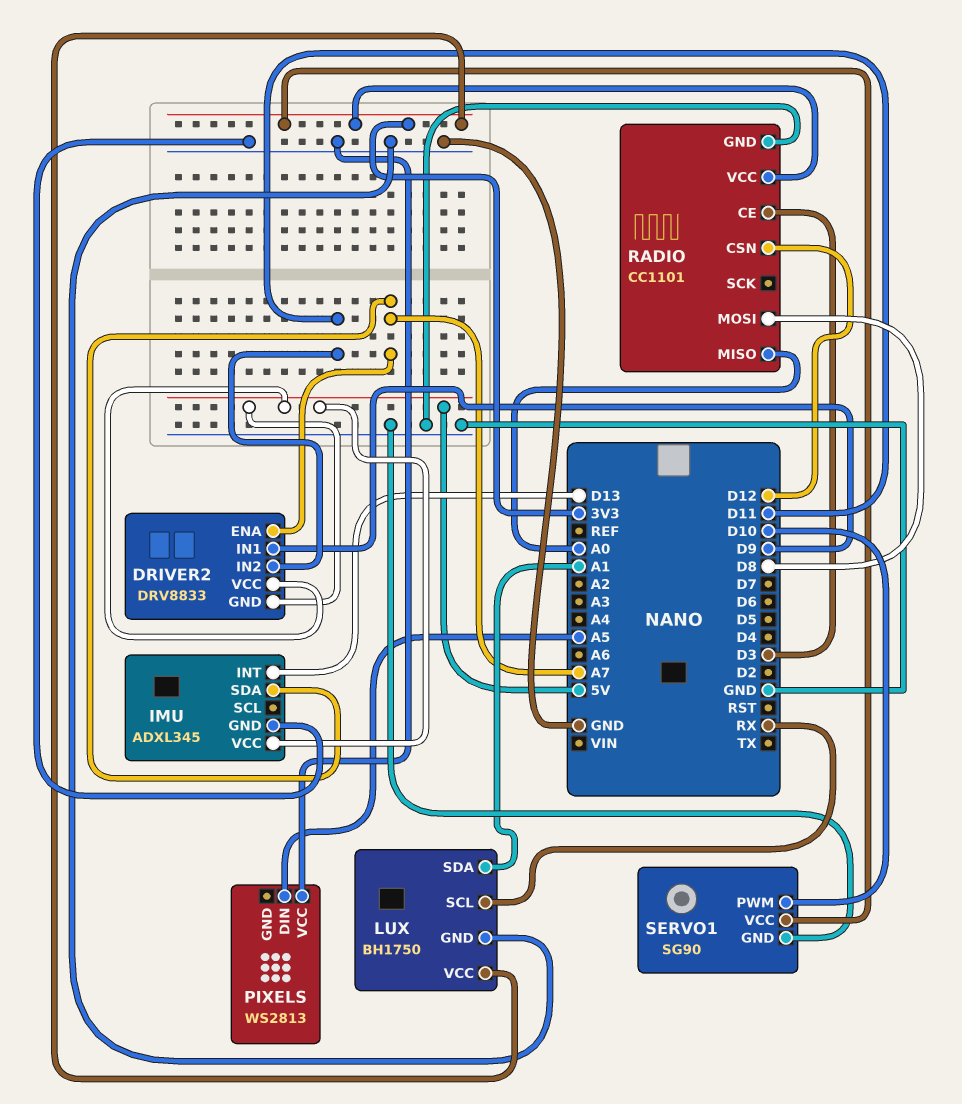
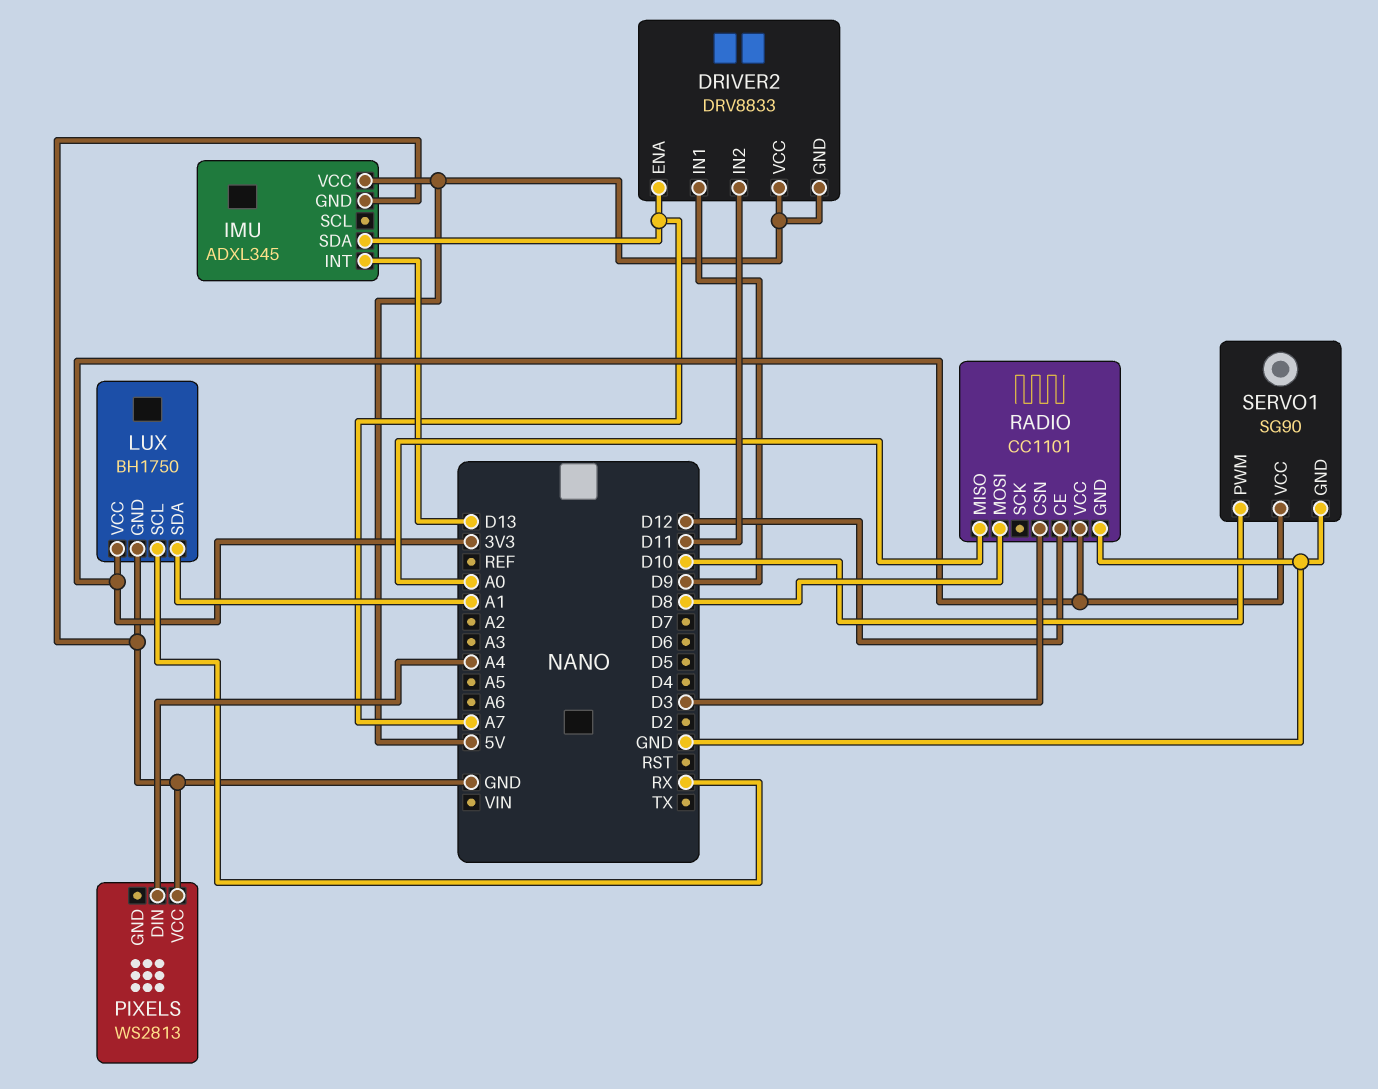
PIXELS pin DIN: A5 -> A4
RADIO pin CE: D3 -> D12
RADIO pin CSN: D12 -> D3

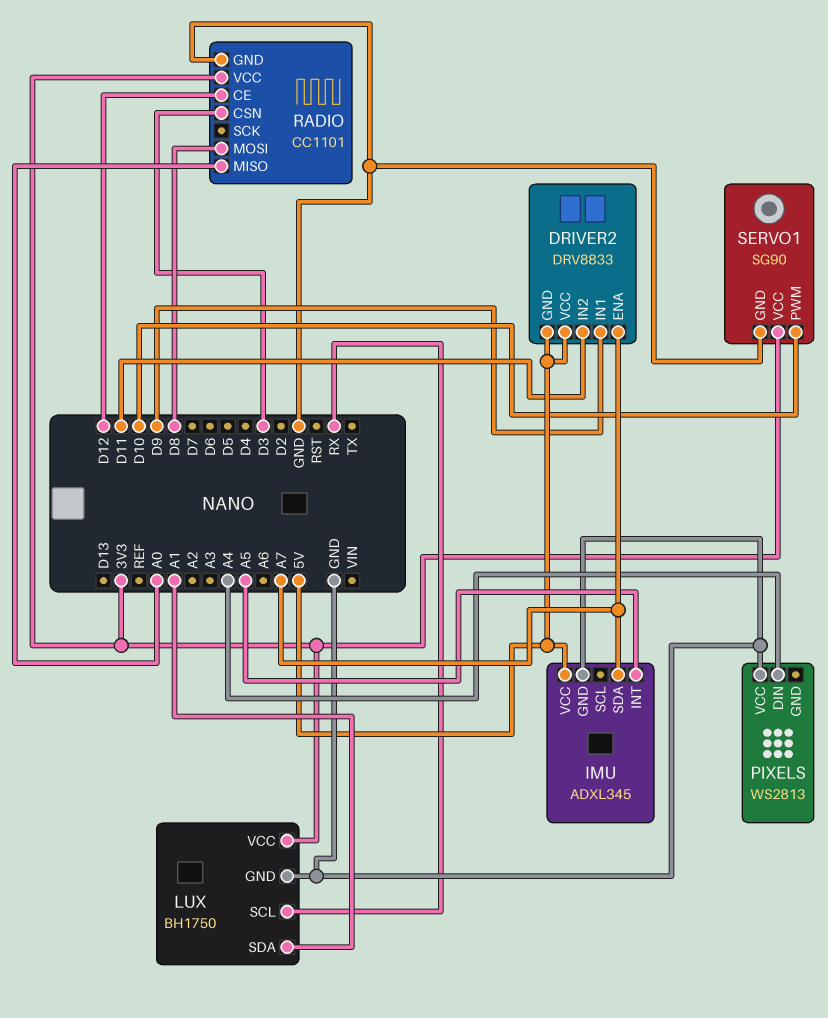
IMU pin INT: D13 -> A5

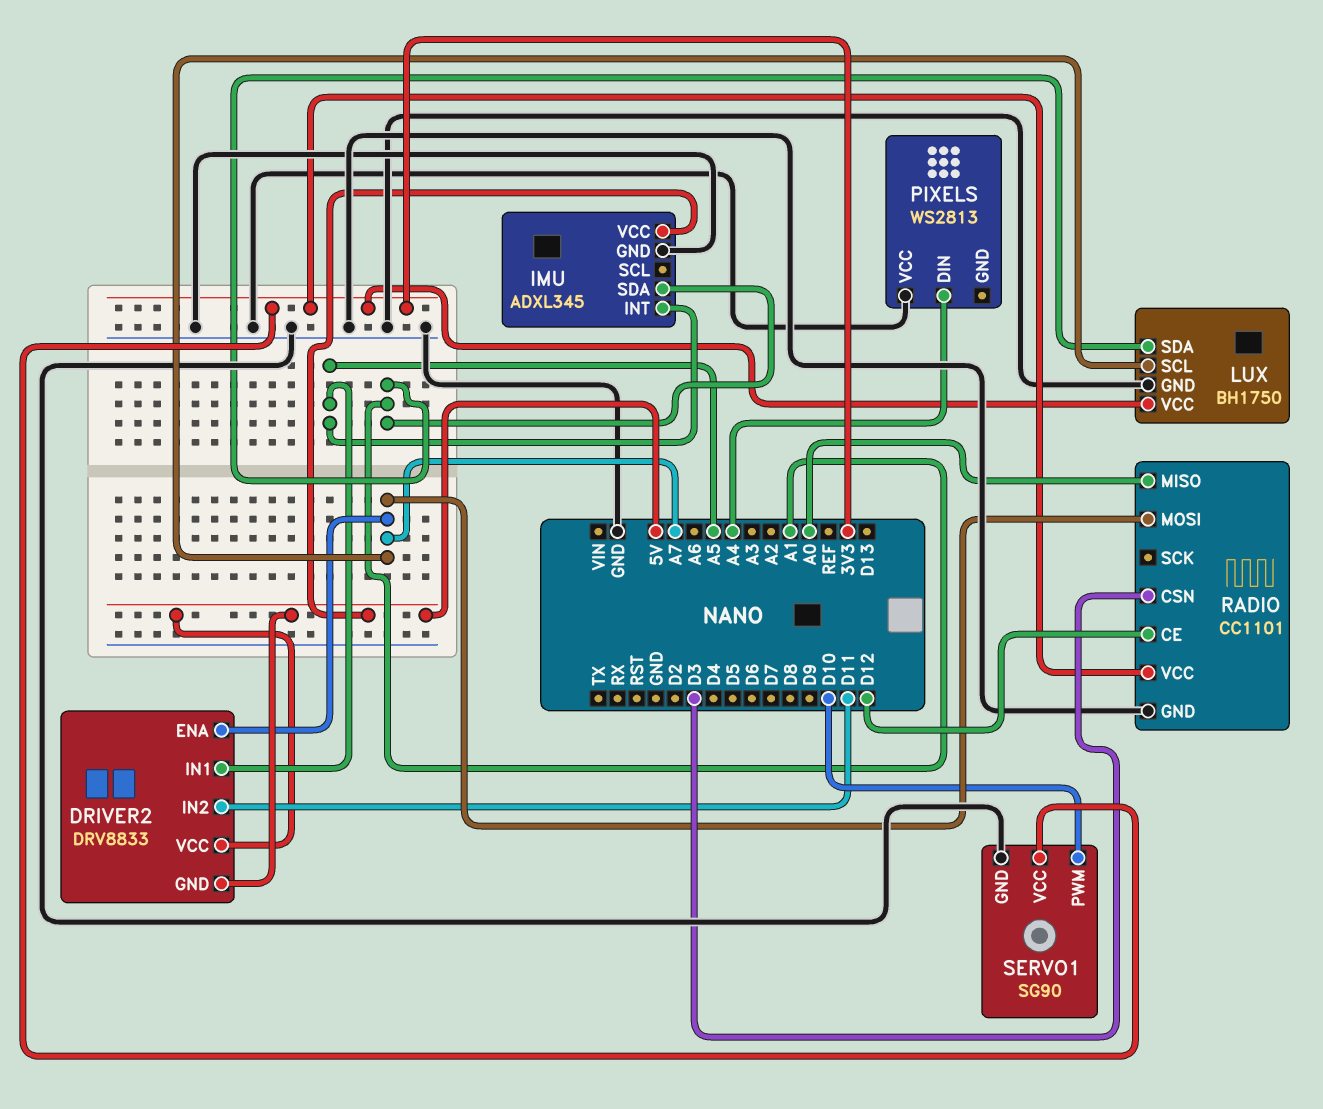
DRIVER2 pin IN1: D9 -> A5
IMU pin SDA: A7 -> A1
LUX pin SCL: RX -> A7
RADIO pin MOSI: D8 -> A7

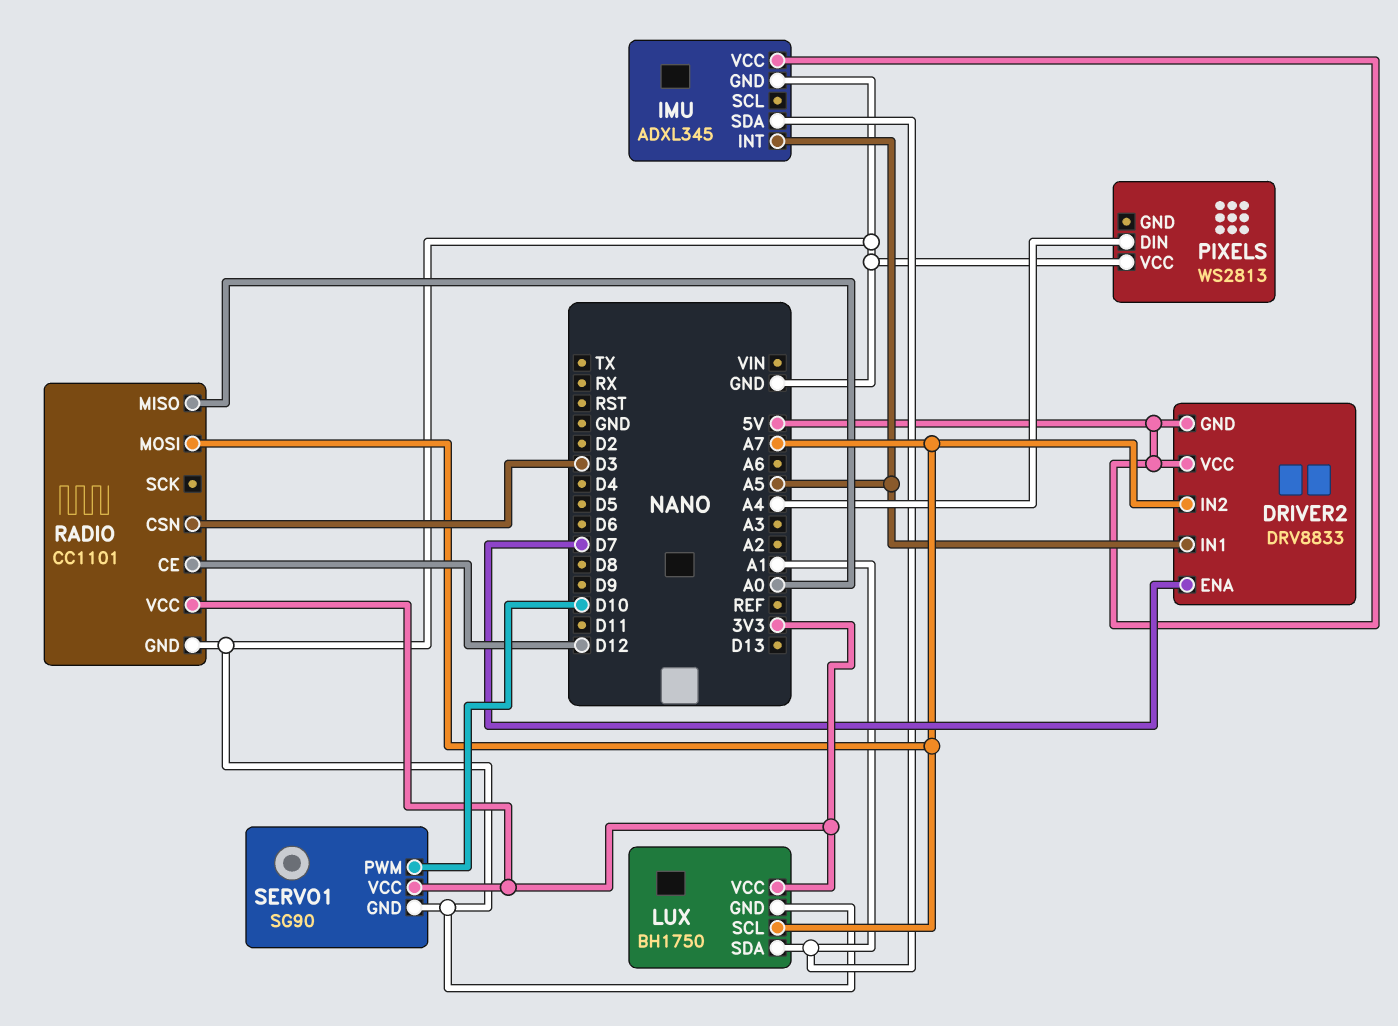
DRIVER2 pin ENA: A7 -> D7
DRIVER2 pin IN2: D11 -> A7

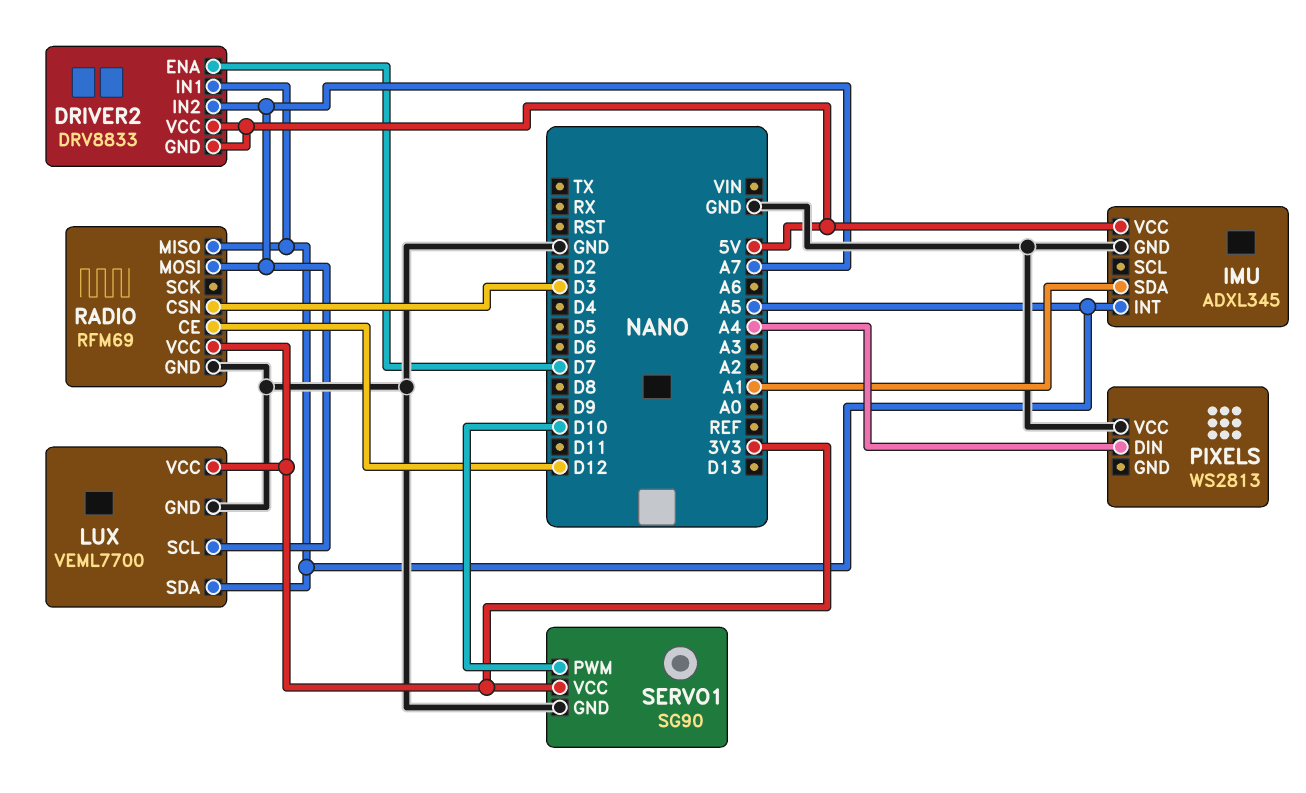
LUX: BH1750 -> VEML7700
LUX pin SDA: A1 -> A5
RADIO: CC1101 -> RFM69
RADIO pin MISO: A0 -> A5

